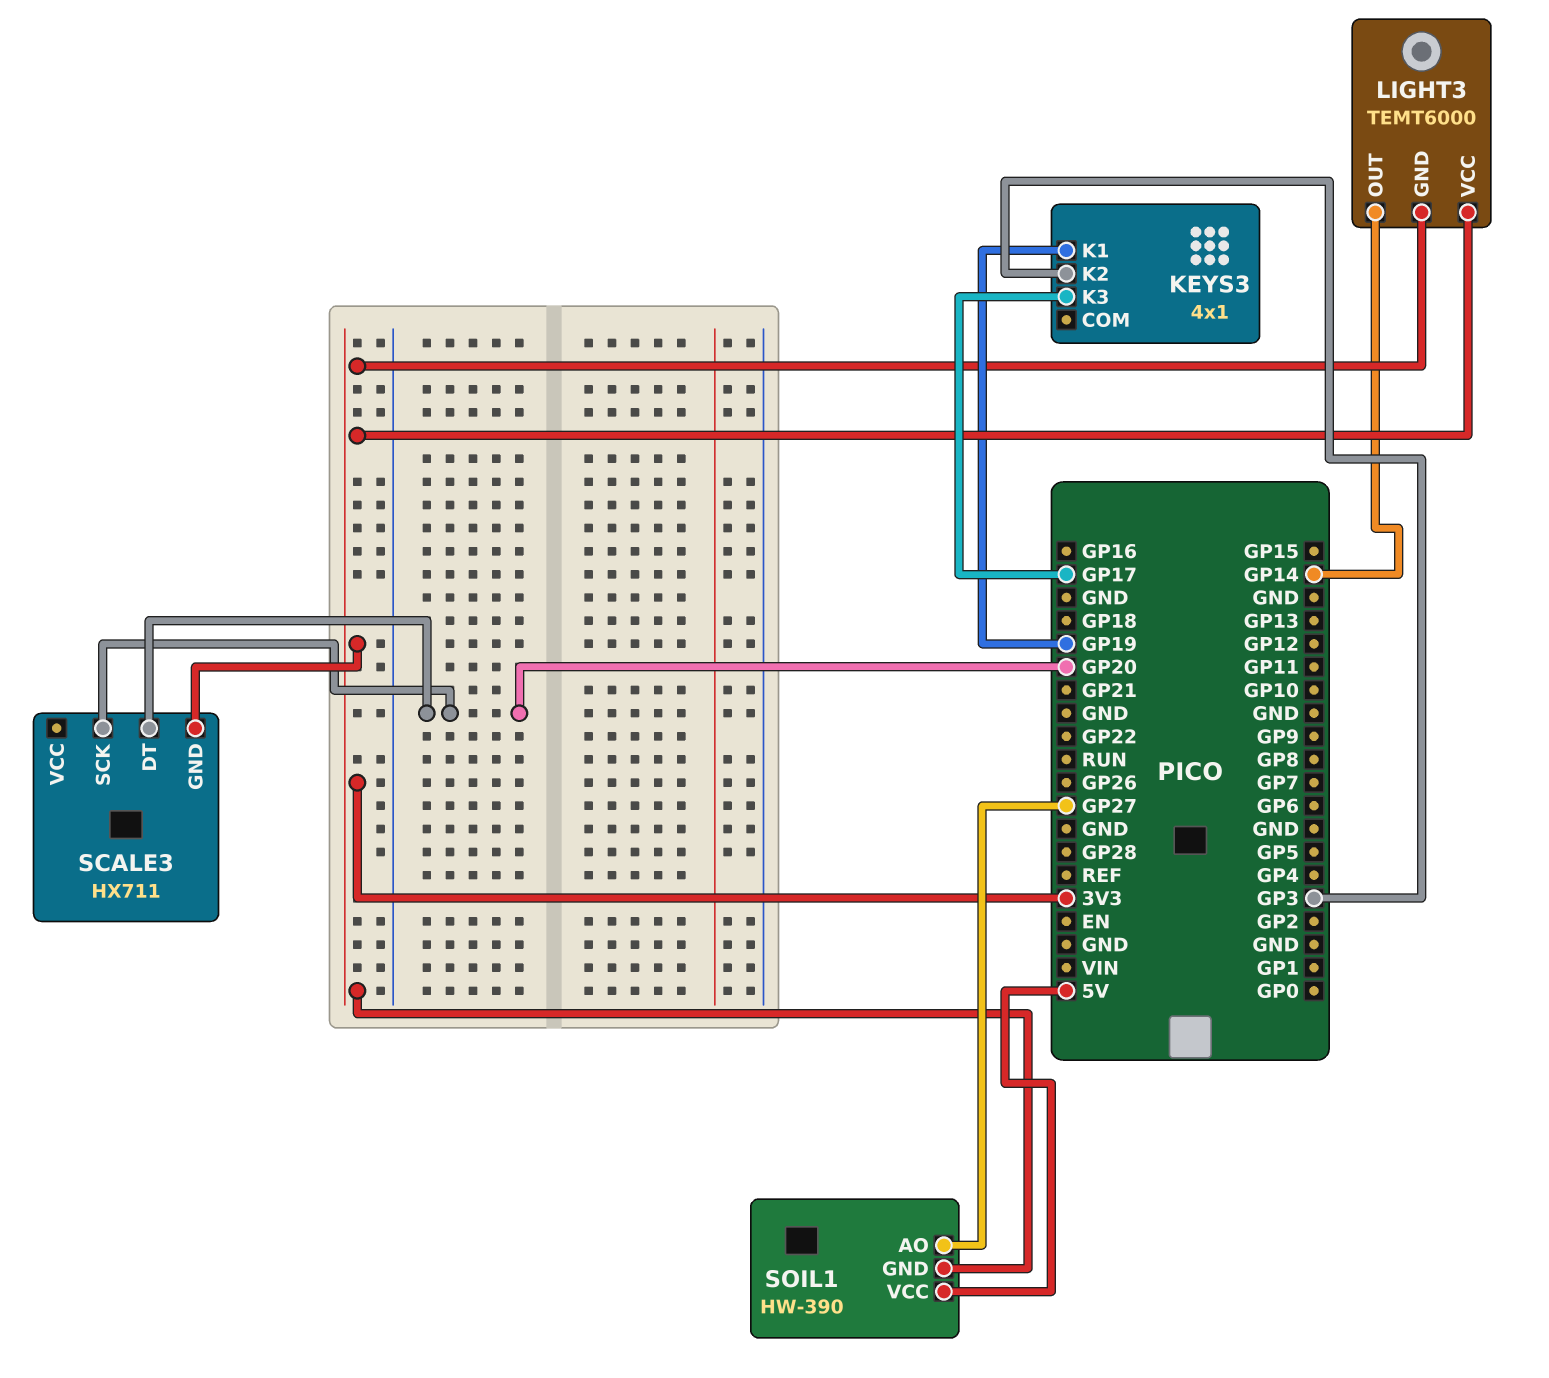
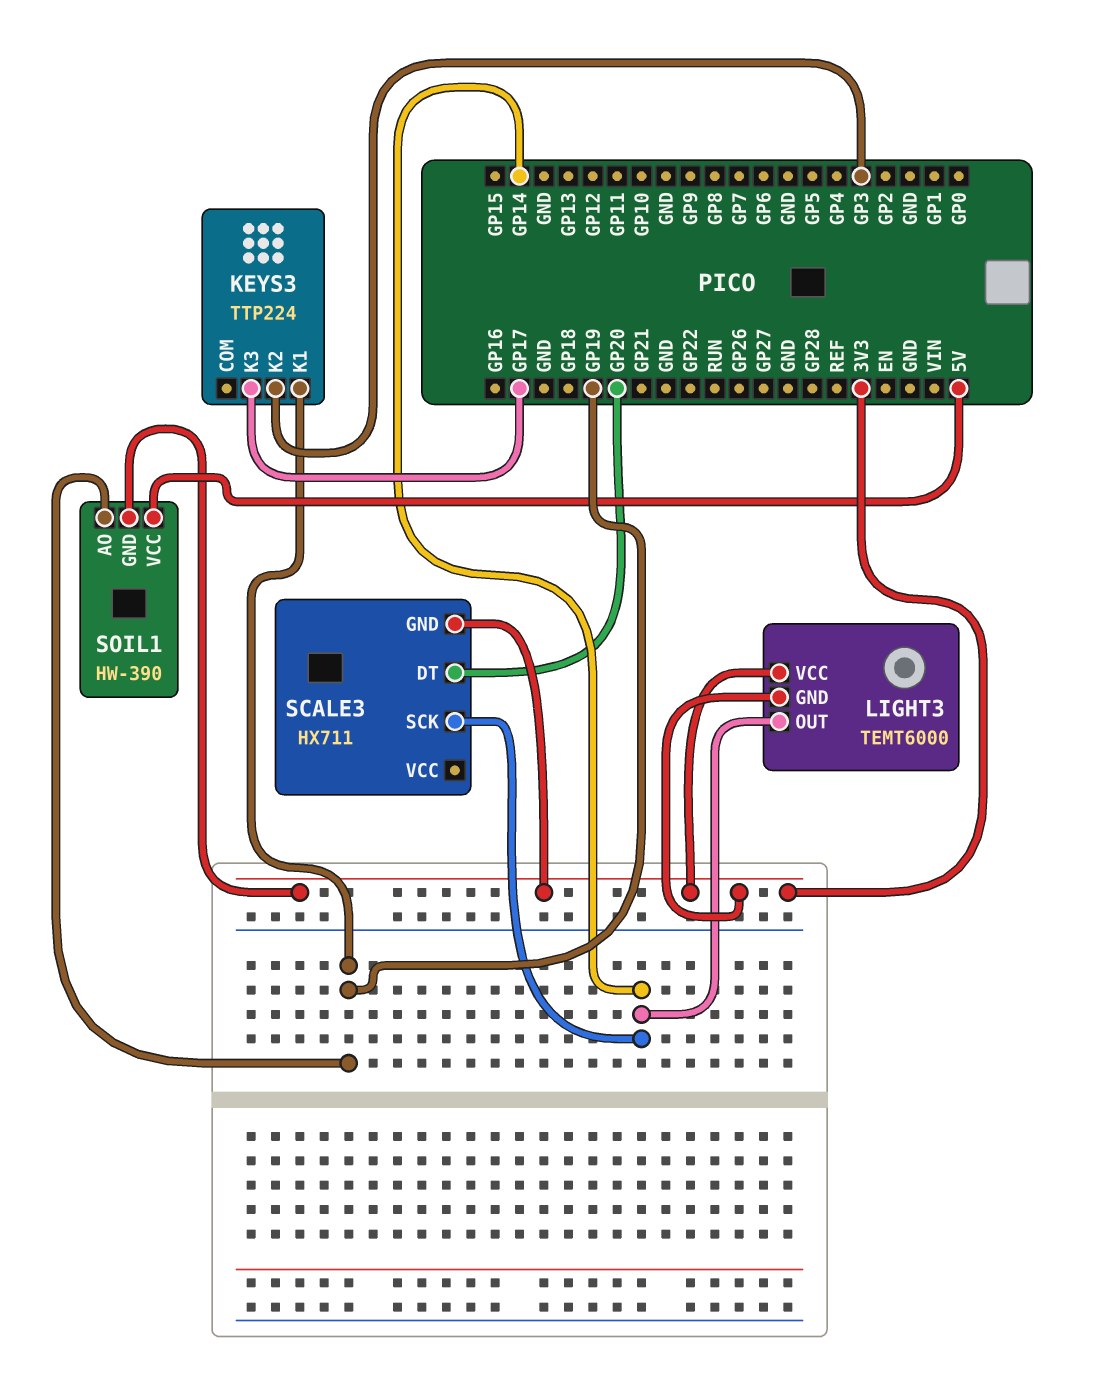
KEYS3: 4x1 -> TTP224
SCALE3 pin SCK: GP20 -> GP14
SOIL1 pin AO: GP27 -> GP19

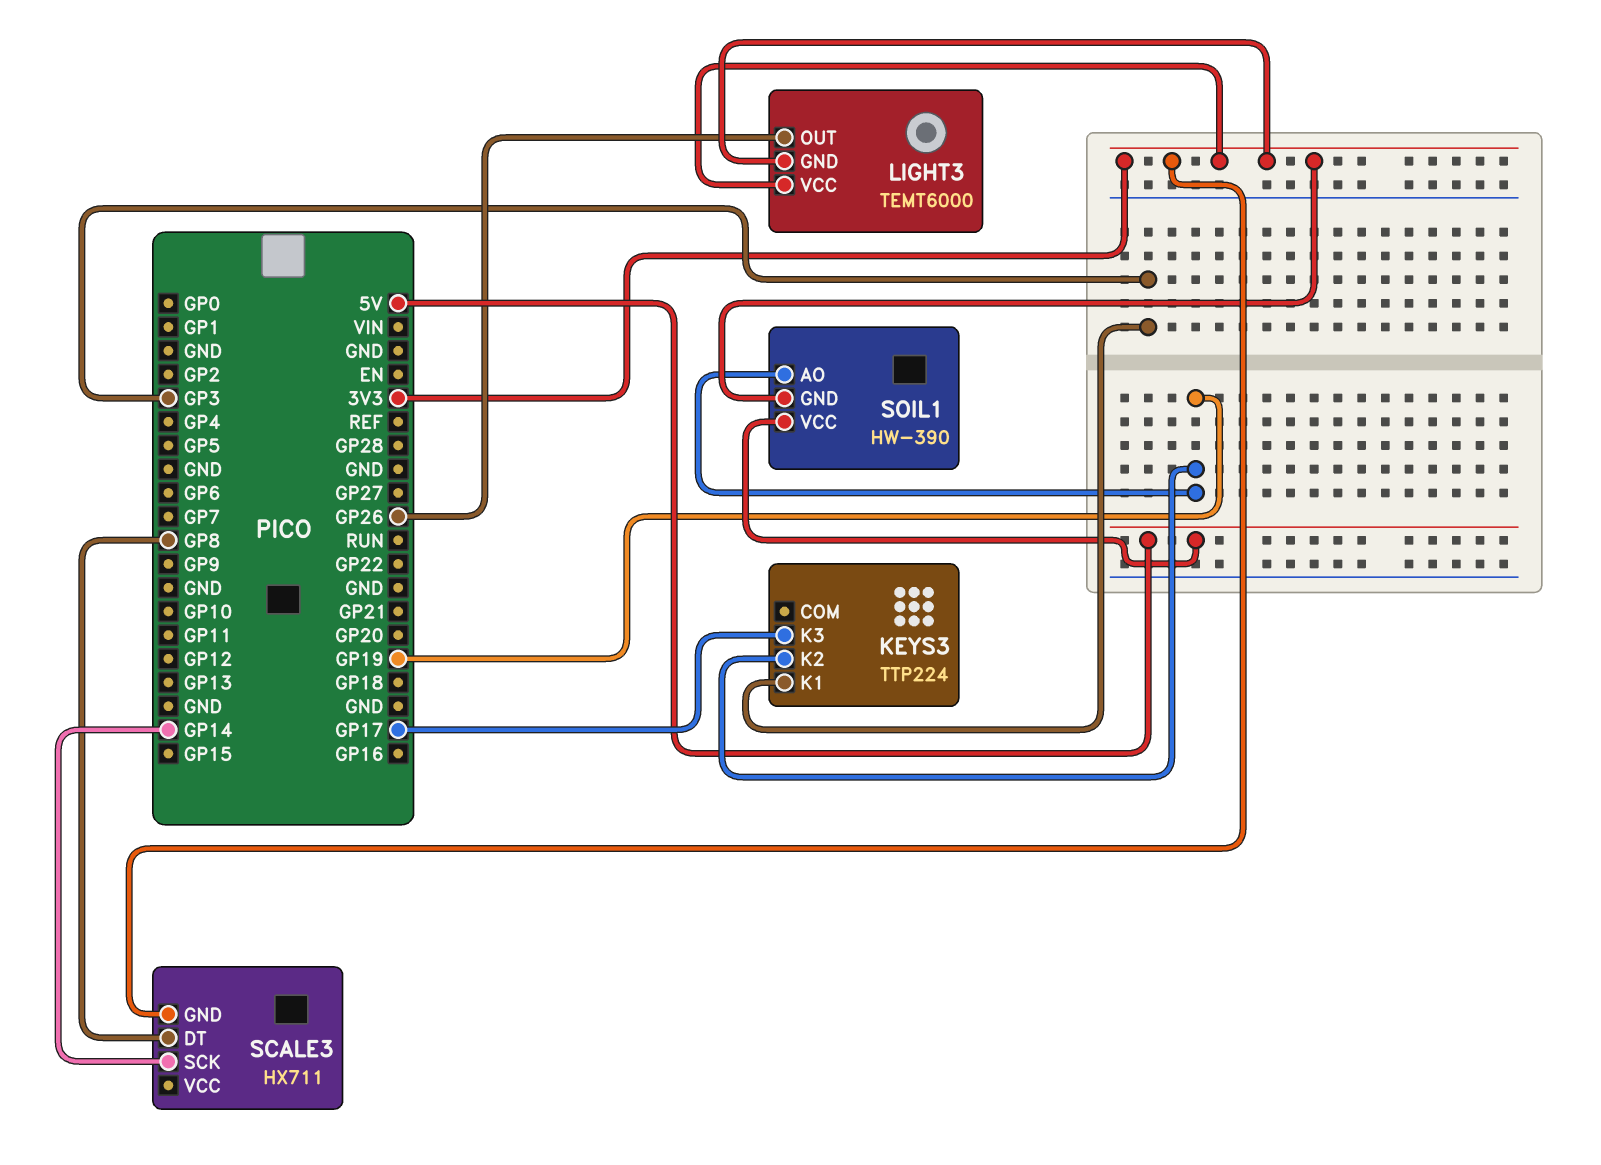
KEYS3 pin K1: GP19 -> GP3
KEYS3 pin K2: GP3 -> GP19
LIGHT3 pin OUT: GP14 -> GP26
SCALE3 pin DT: GP20 -> GP8

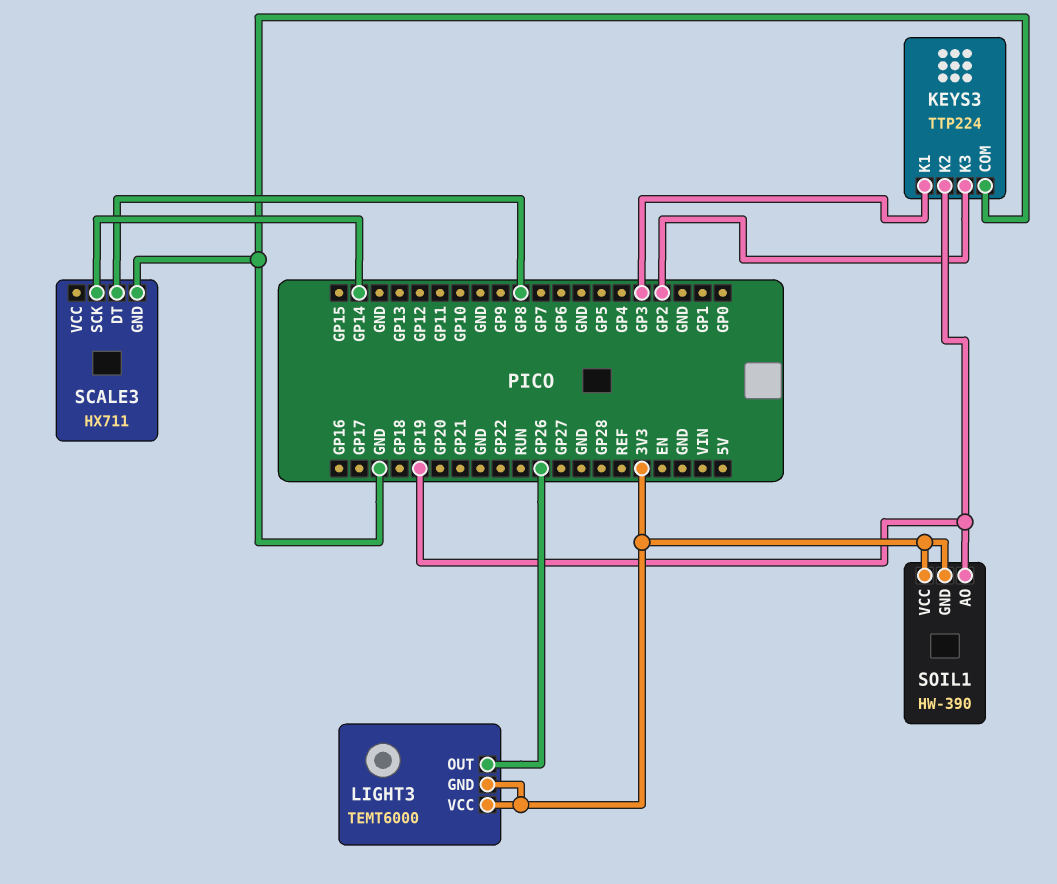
KEYS3 pin COM: none -> GND
KEYS3 pin K3: GP17 -> GP2
SCALE3 pin GND: 3V3 -> GND
SOIL1 pin VCC: 5V -> 3V3

